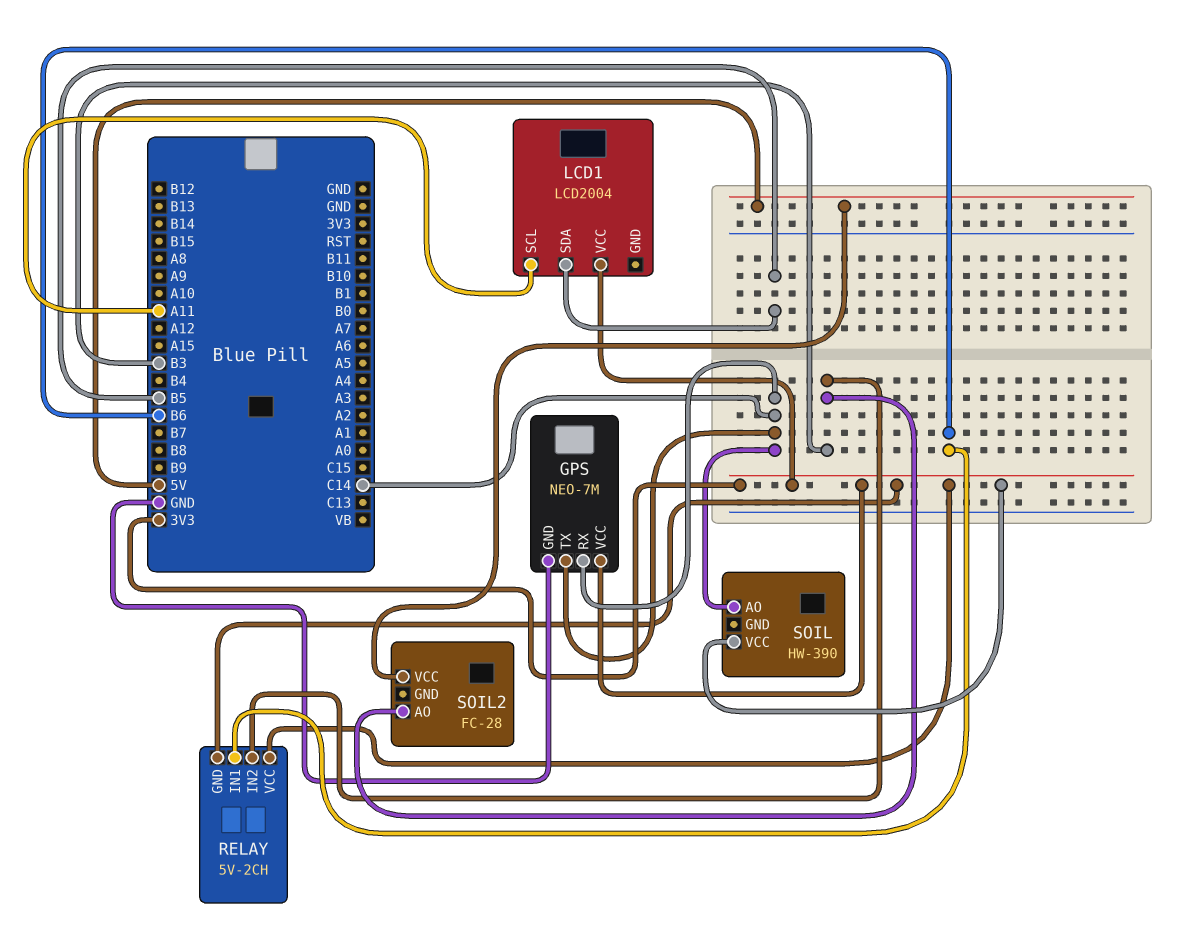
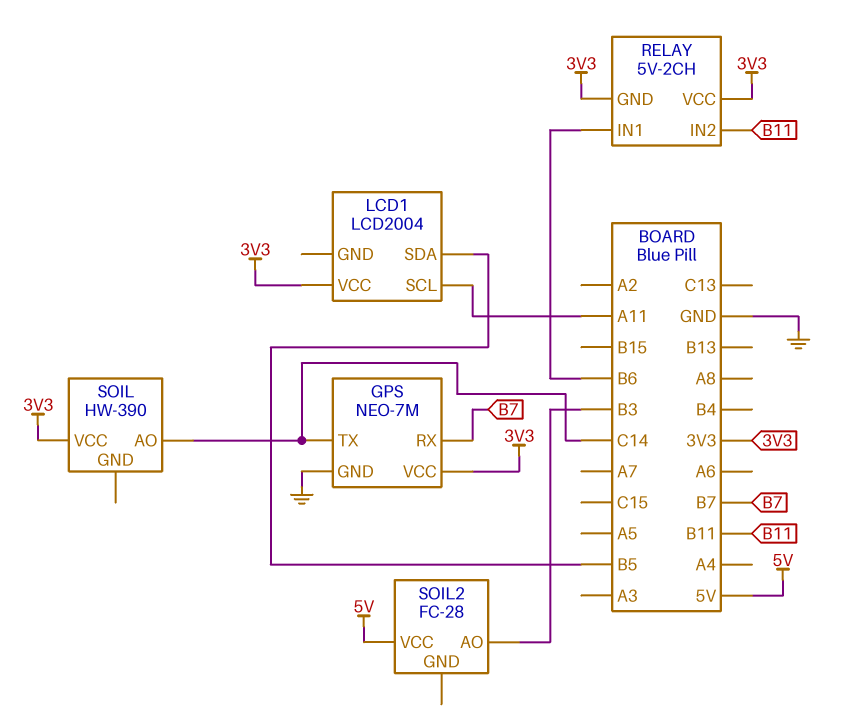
GPS pin RX: C14 -> B7
RELAY pin IN2: B3 -> B11

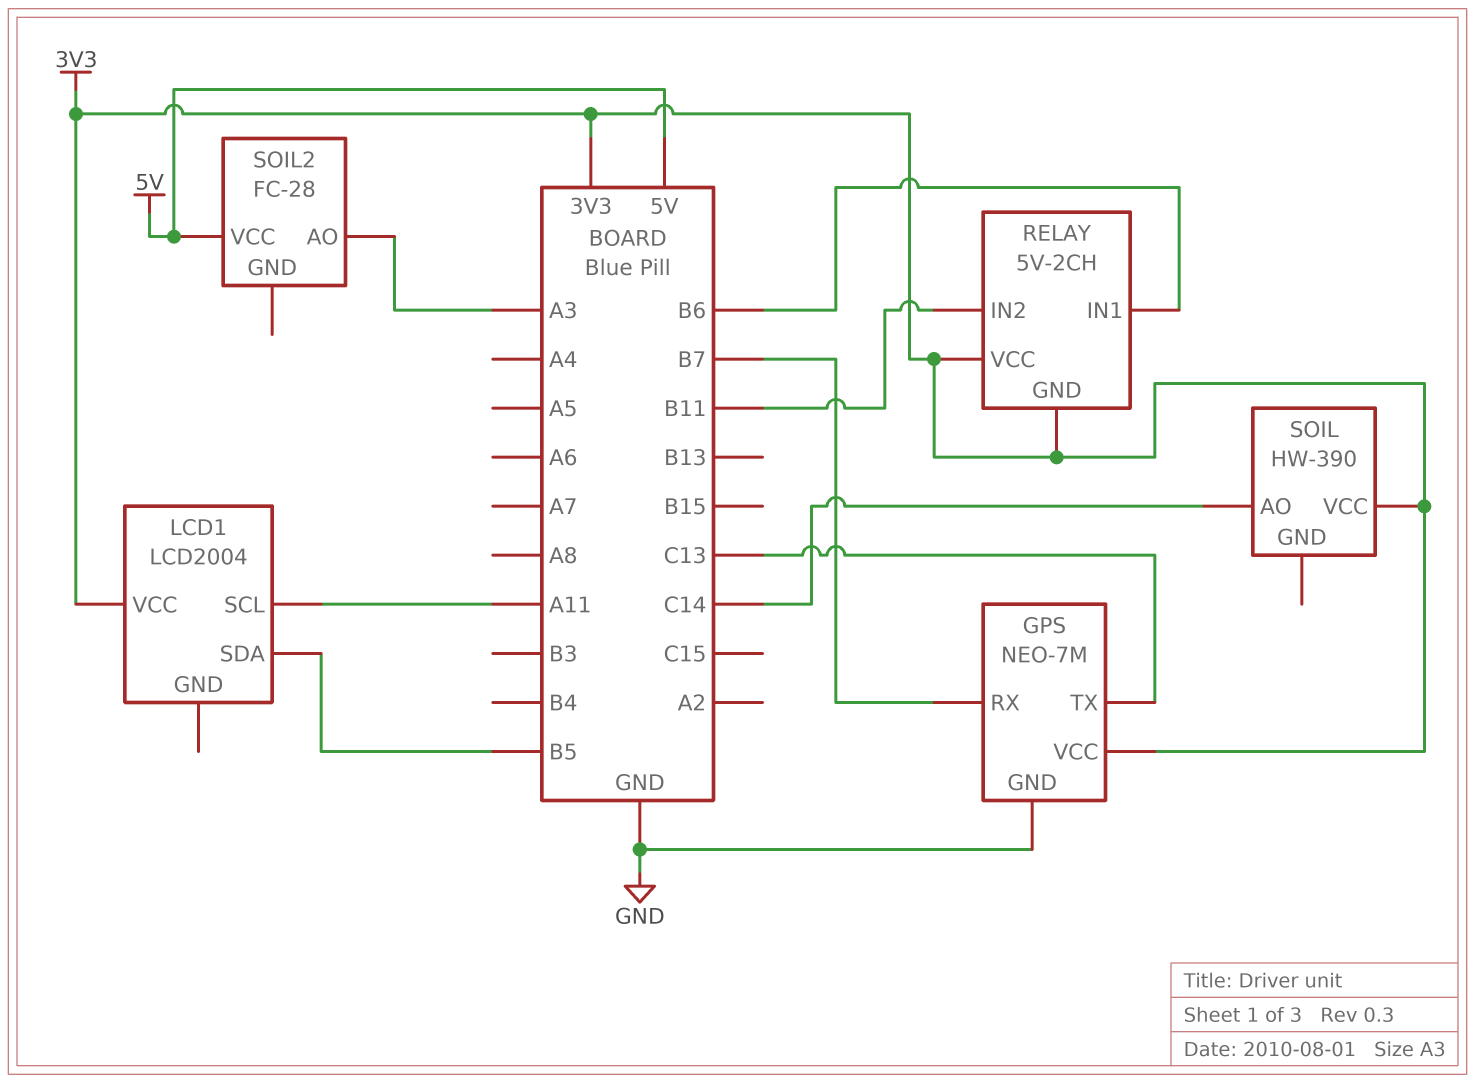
GPS pin TX: C14 -> C13
SOIL2 pin AO: B3 -> A3

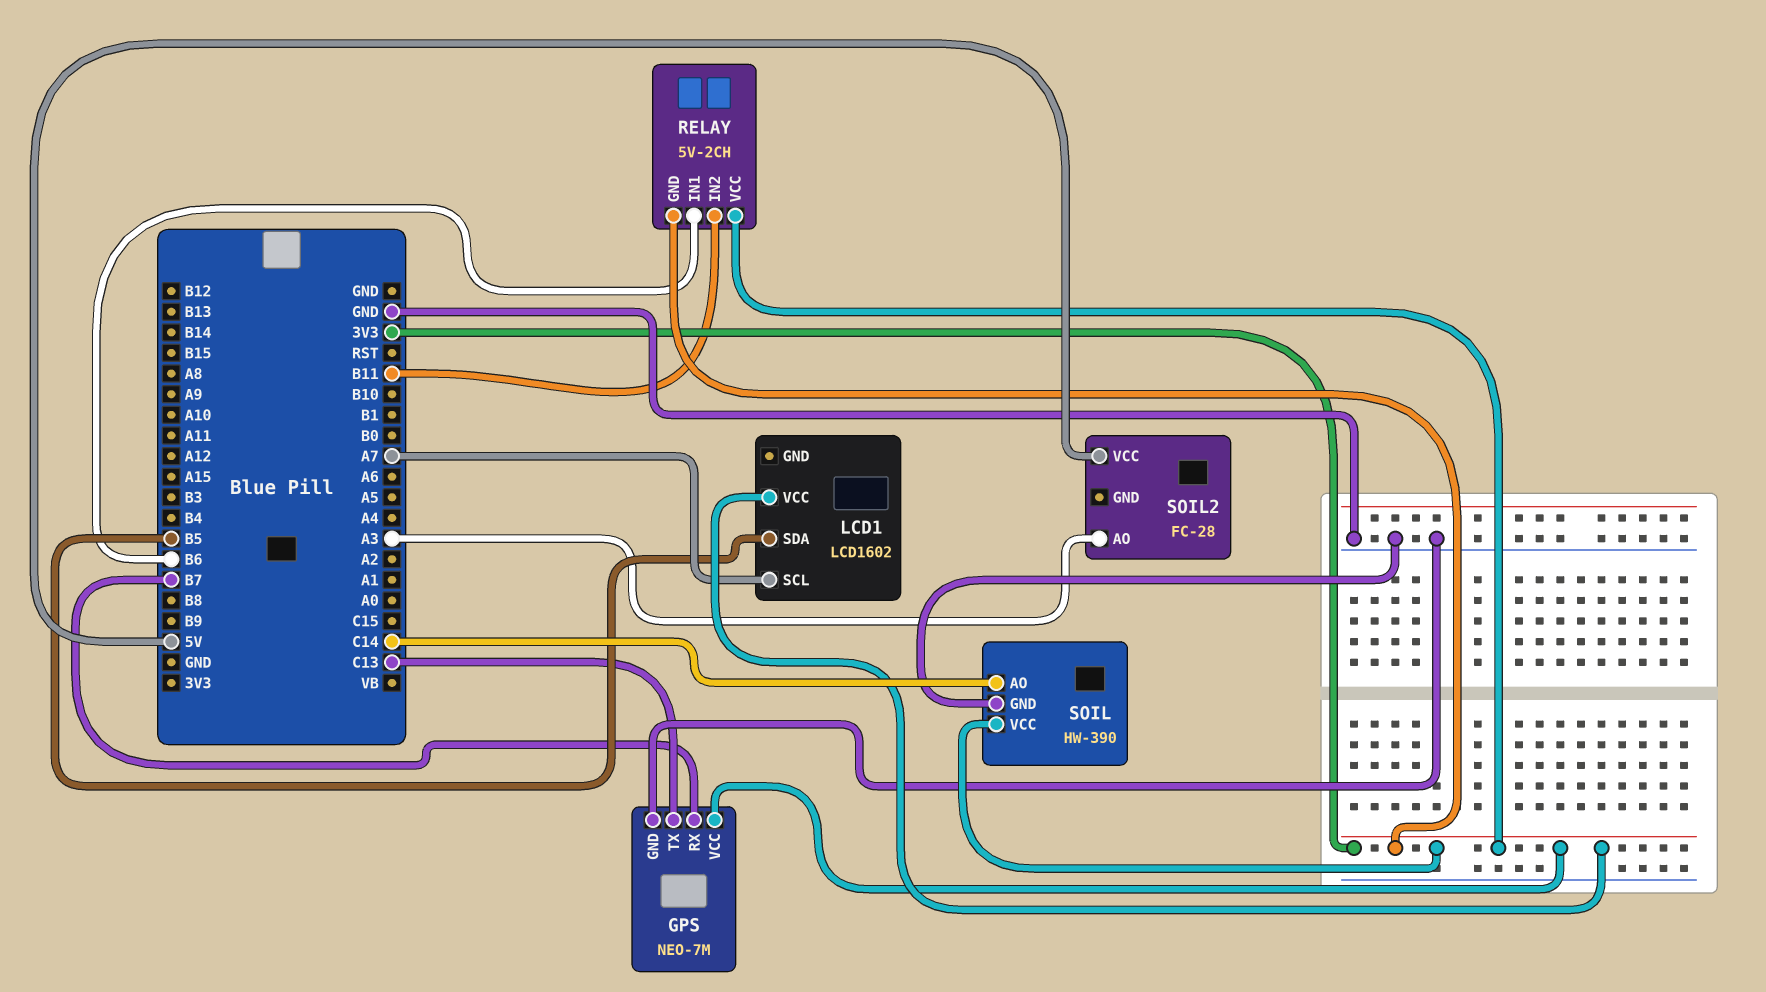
LCD1: LCD2004 -> LCD1602
LCD1 pin SCL: A11 -> A7
SOIL pin GND: none -> GND

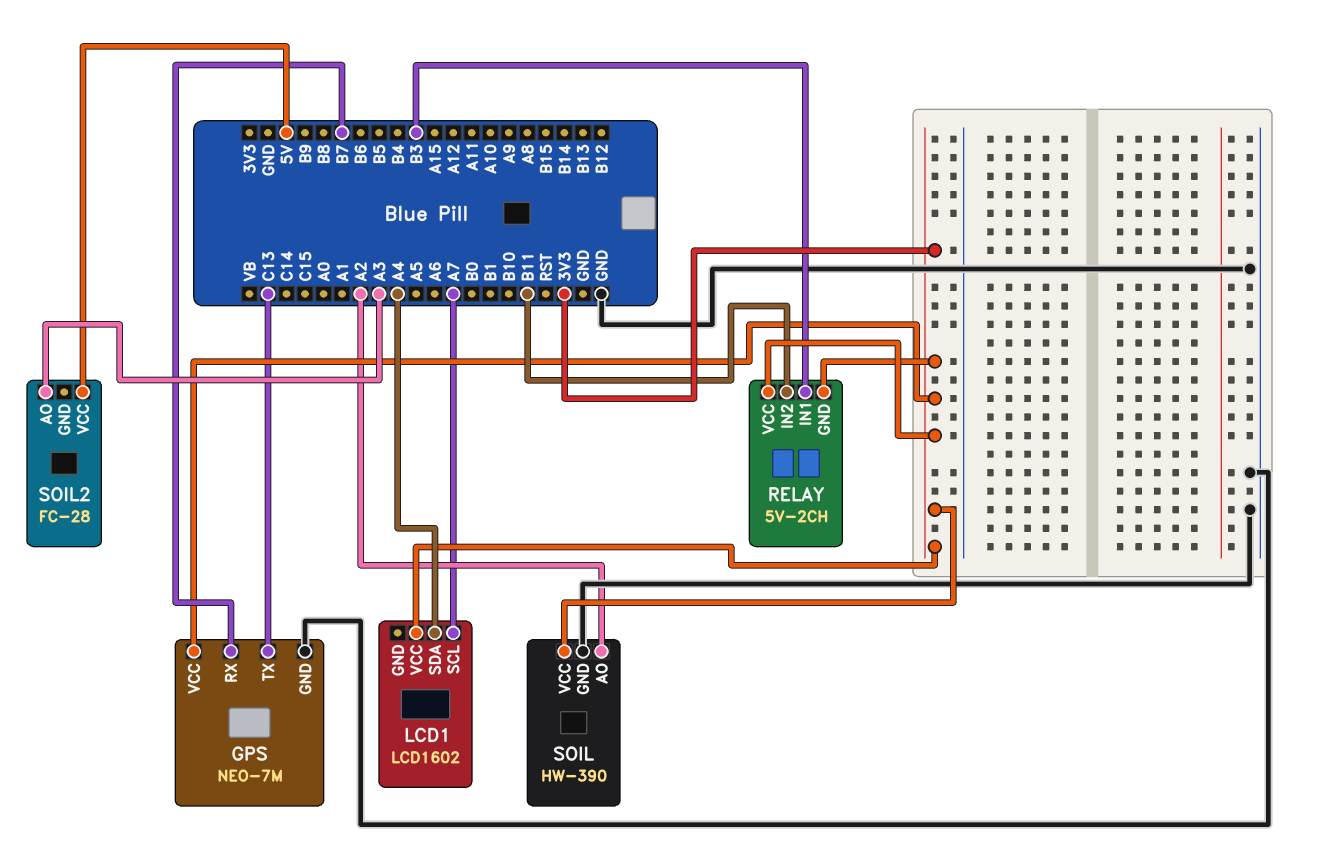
LCD1 pin SDA: B5 -> A4
RELAY pin IN1: B6 -> B3
SOIL pin AO: C14 -> A2

